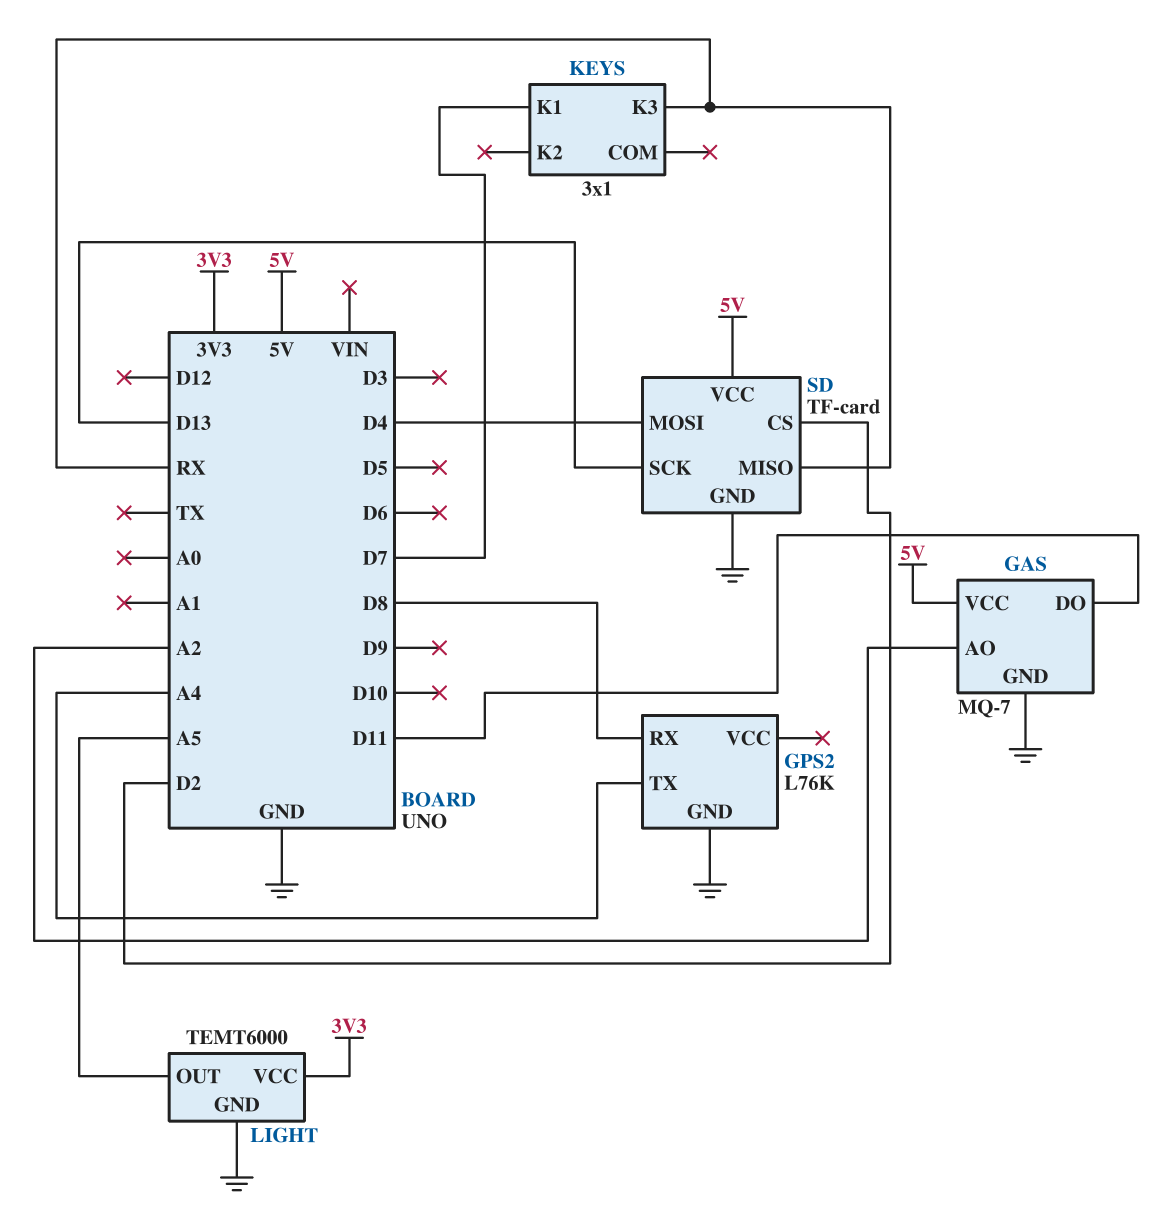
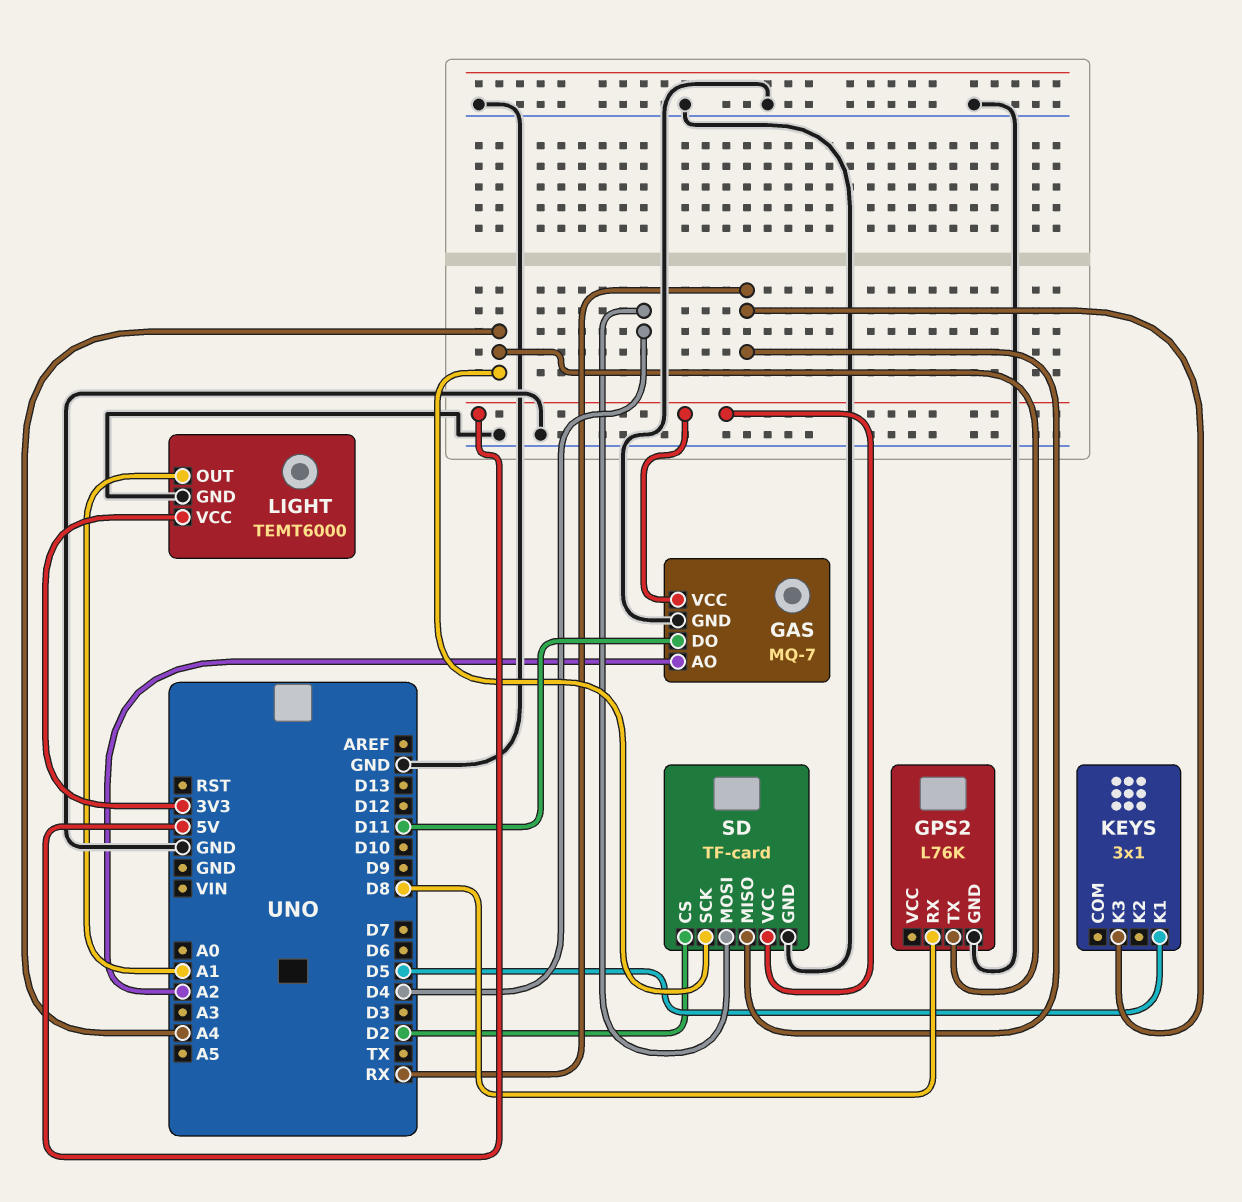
KEYS pin K1: D7 -> D5
LIGHT pin OUT: A5 -> A1
SD pin SCK: D13 -> A4

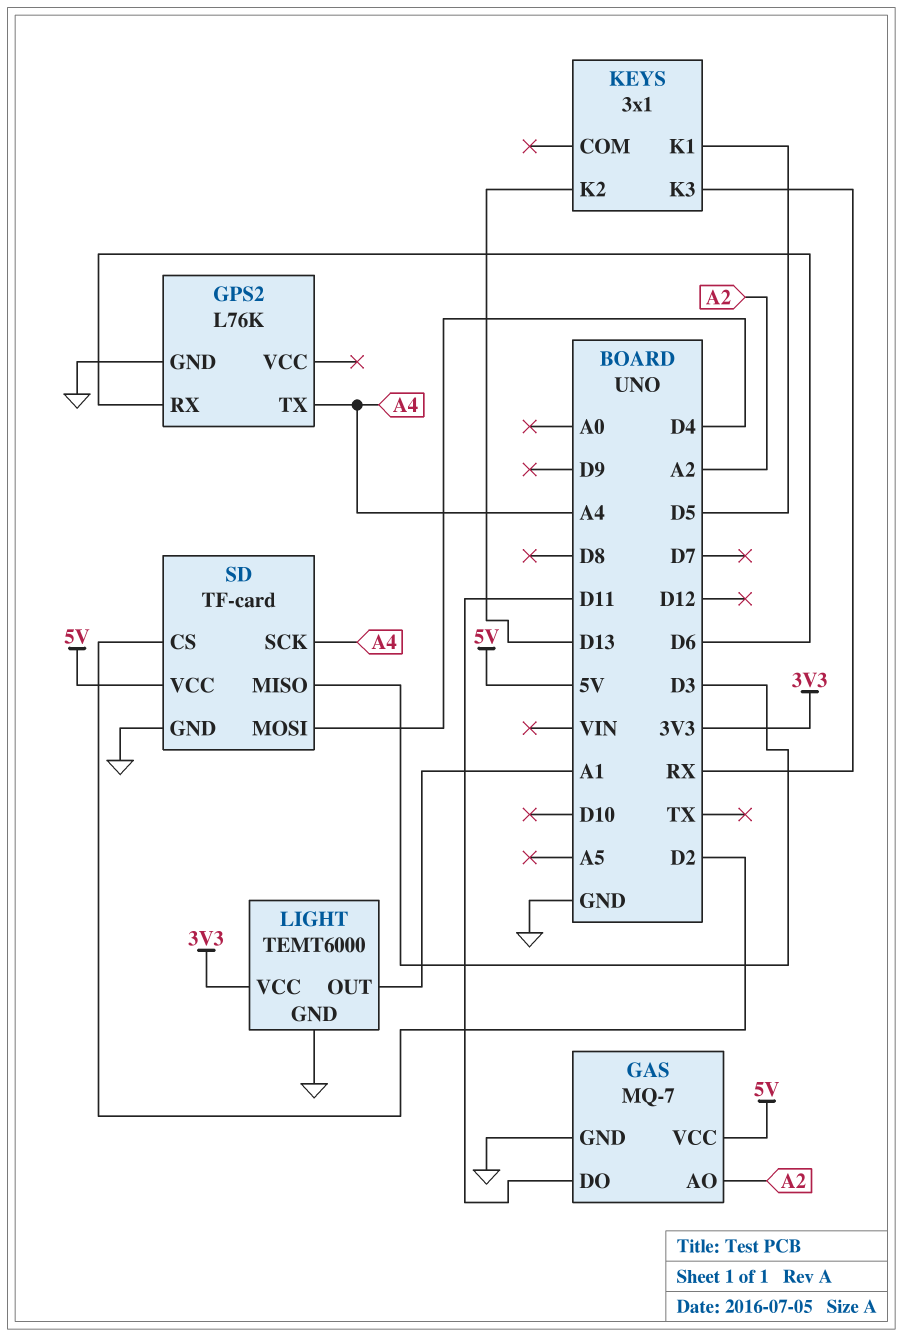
GPS2 pin RX: D8 -> D6
KEYS pin K2: none -> D13
SD pin MISO: RX -> D3

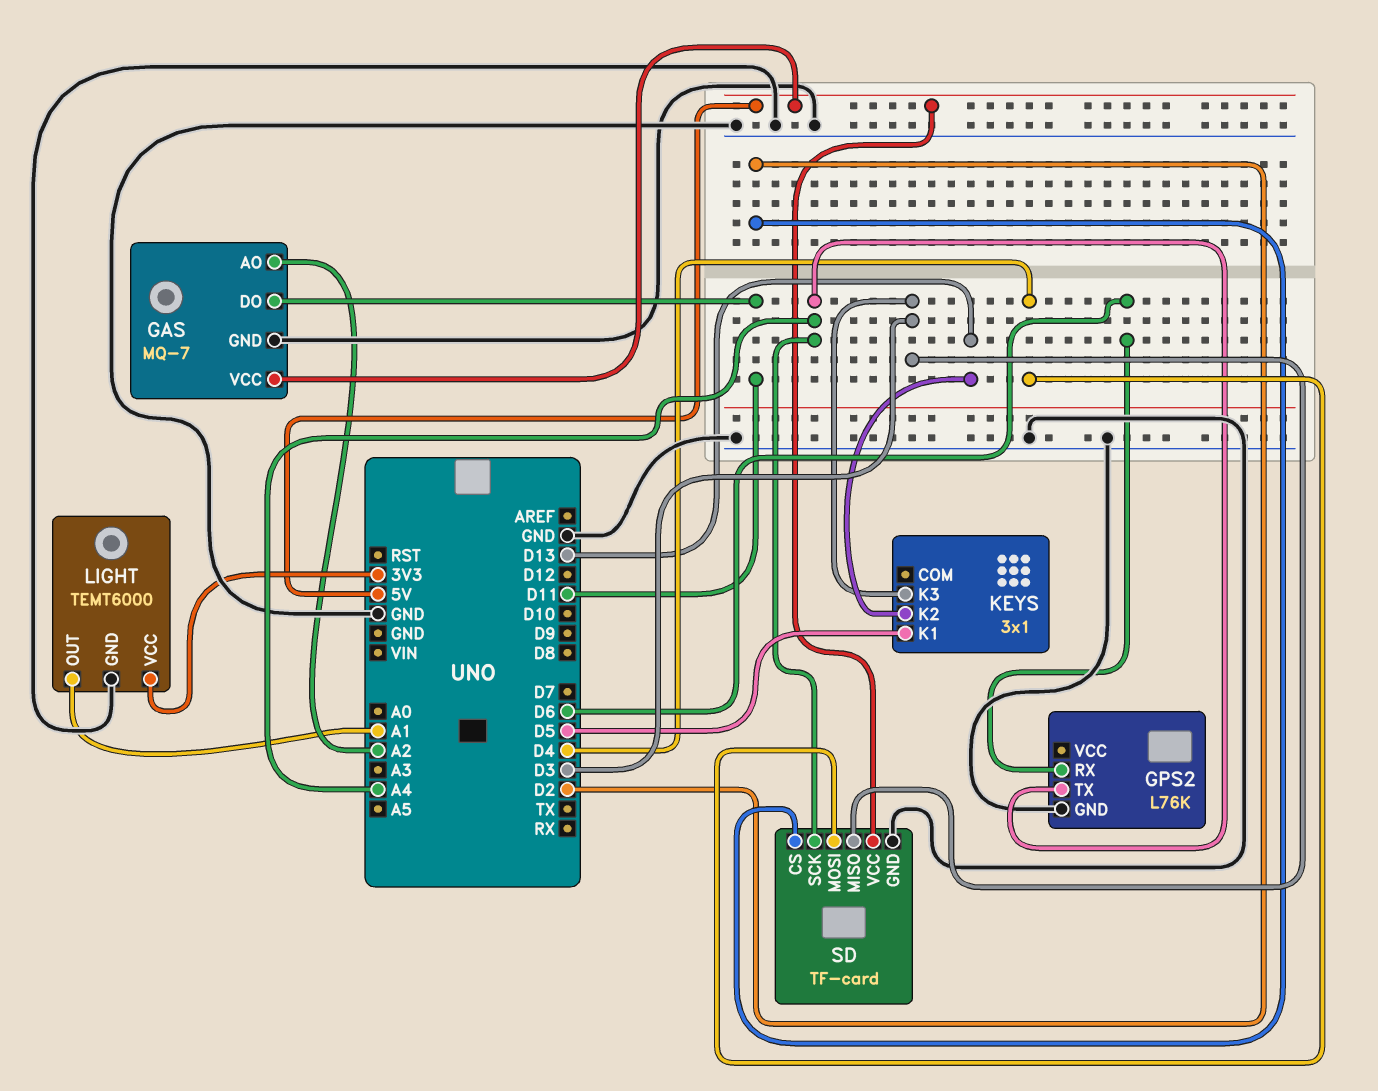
KEYS pin K3: RX -> D3

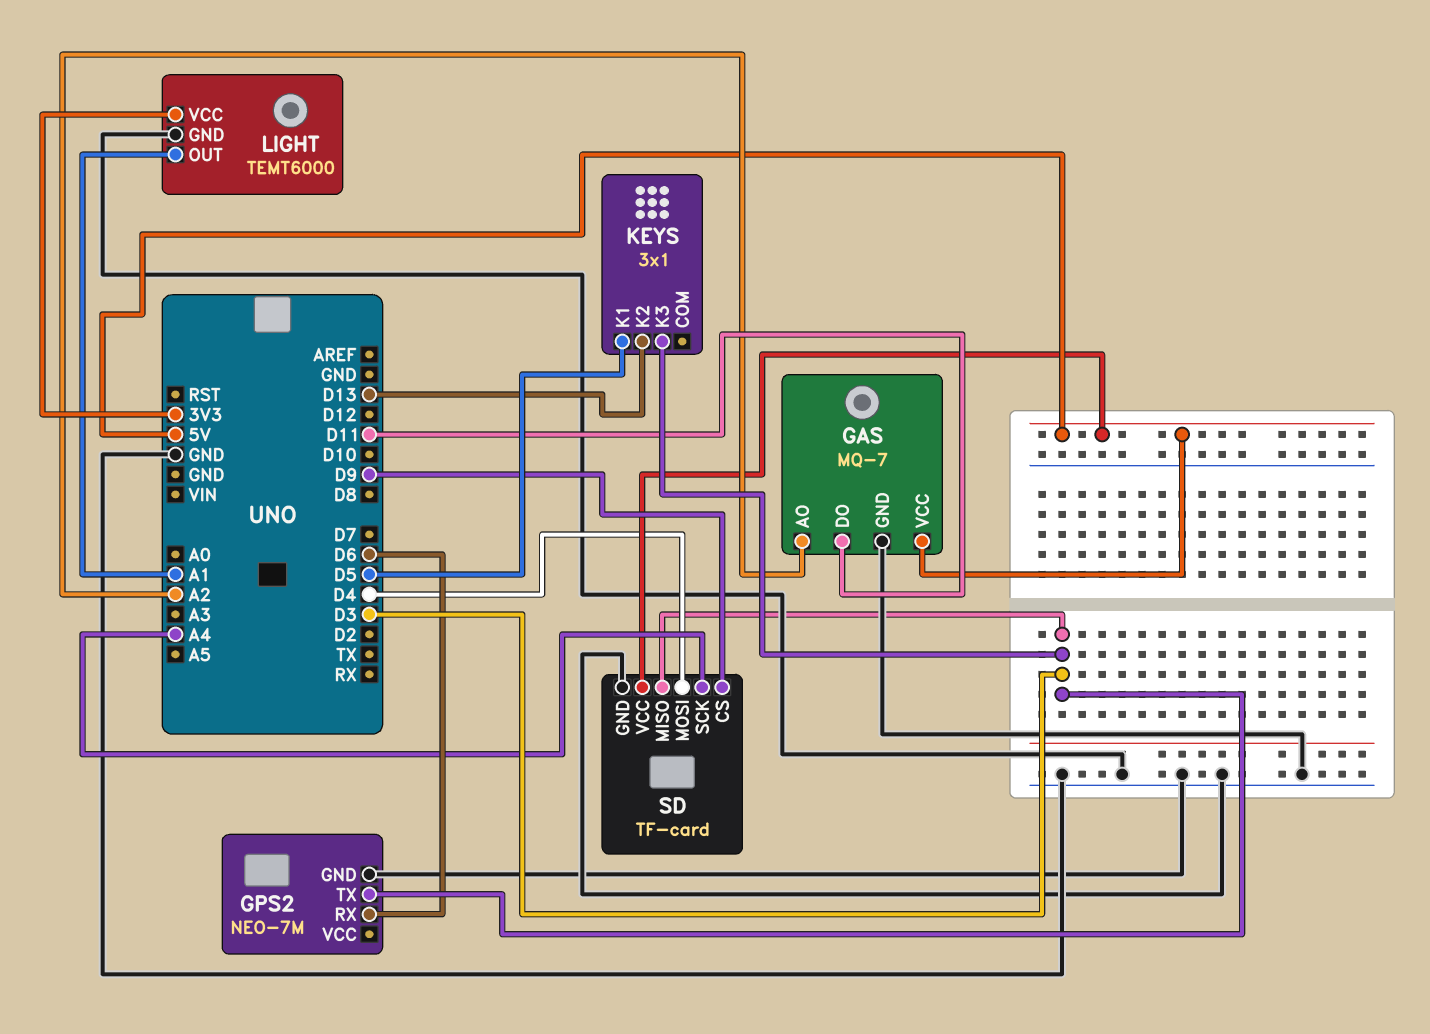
GPS2: L76K -> NEO-7M
GPS2 pin TX: A4 -> D3
SD pin CS: D2 -> D9

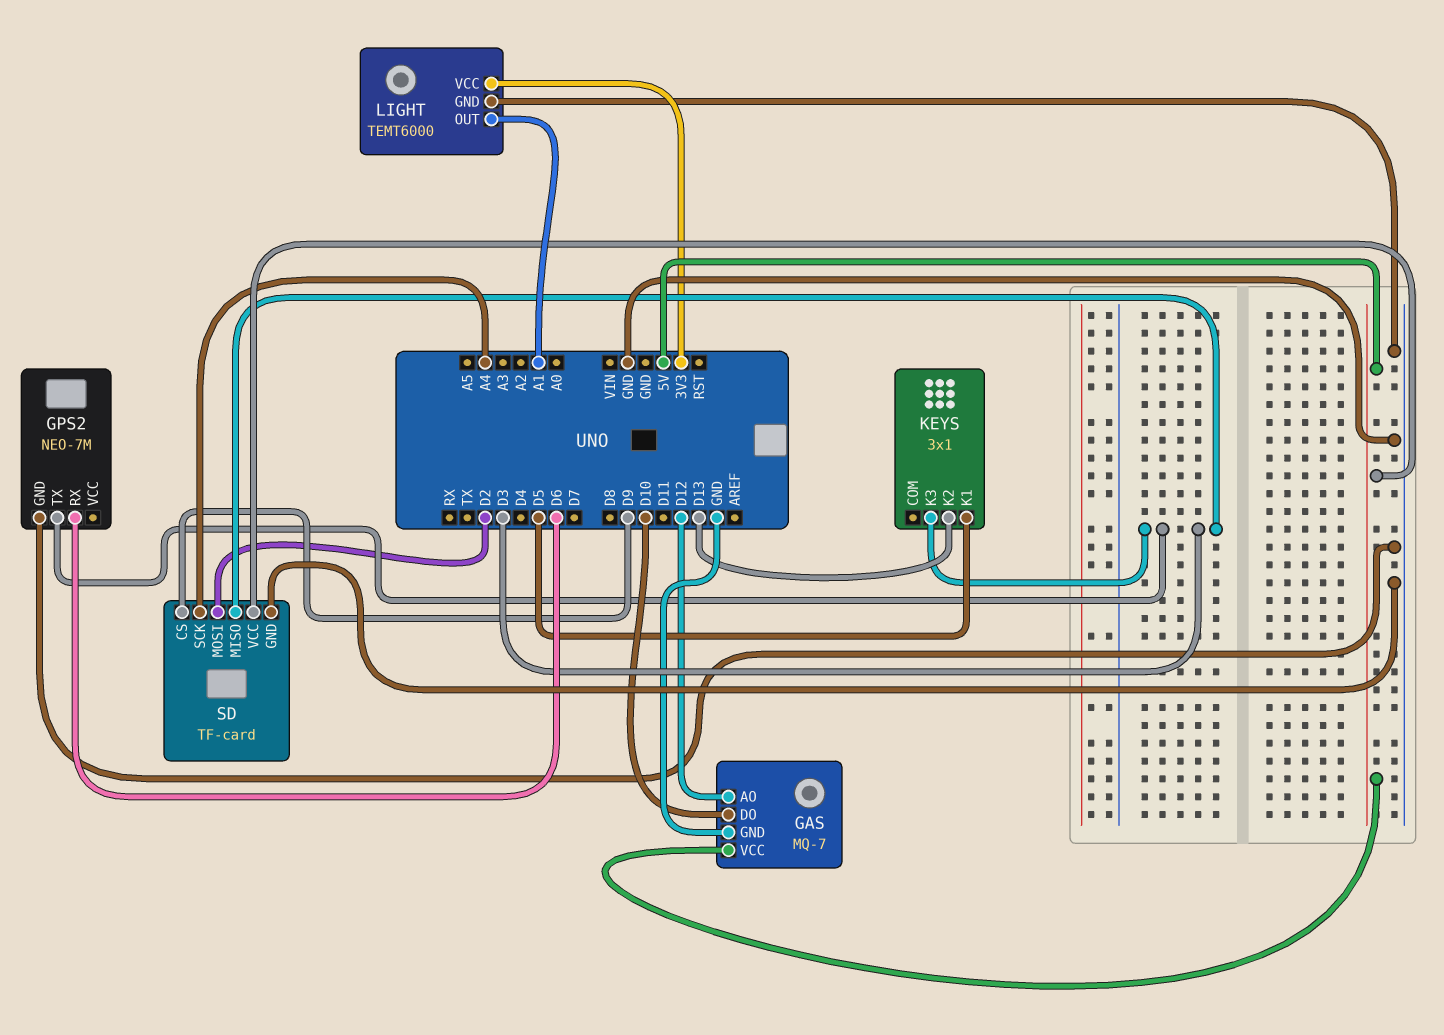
GAS pin AO: A2 -> D12
GAS pin DO: D11 -> D10
SD pin MOSI: D4 -> D2

